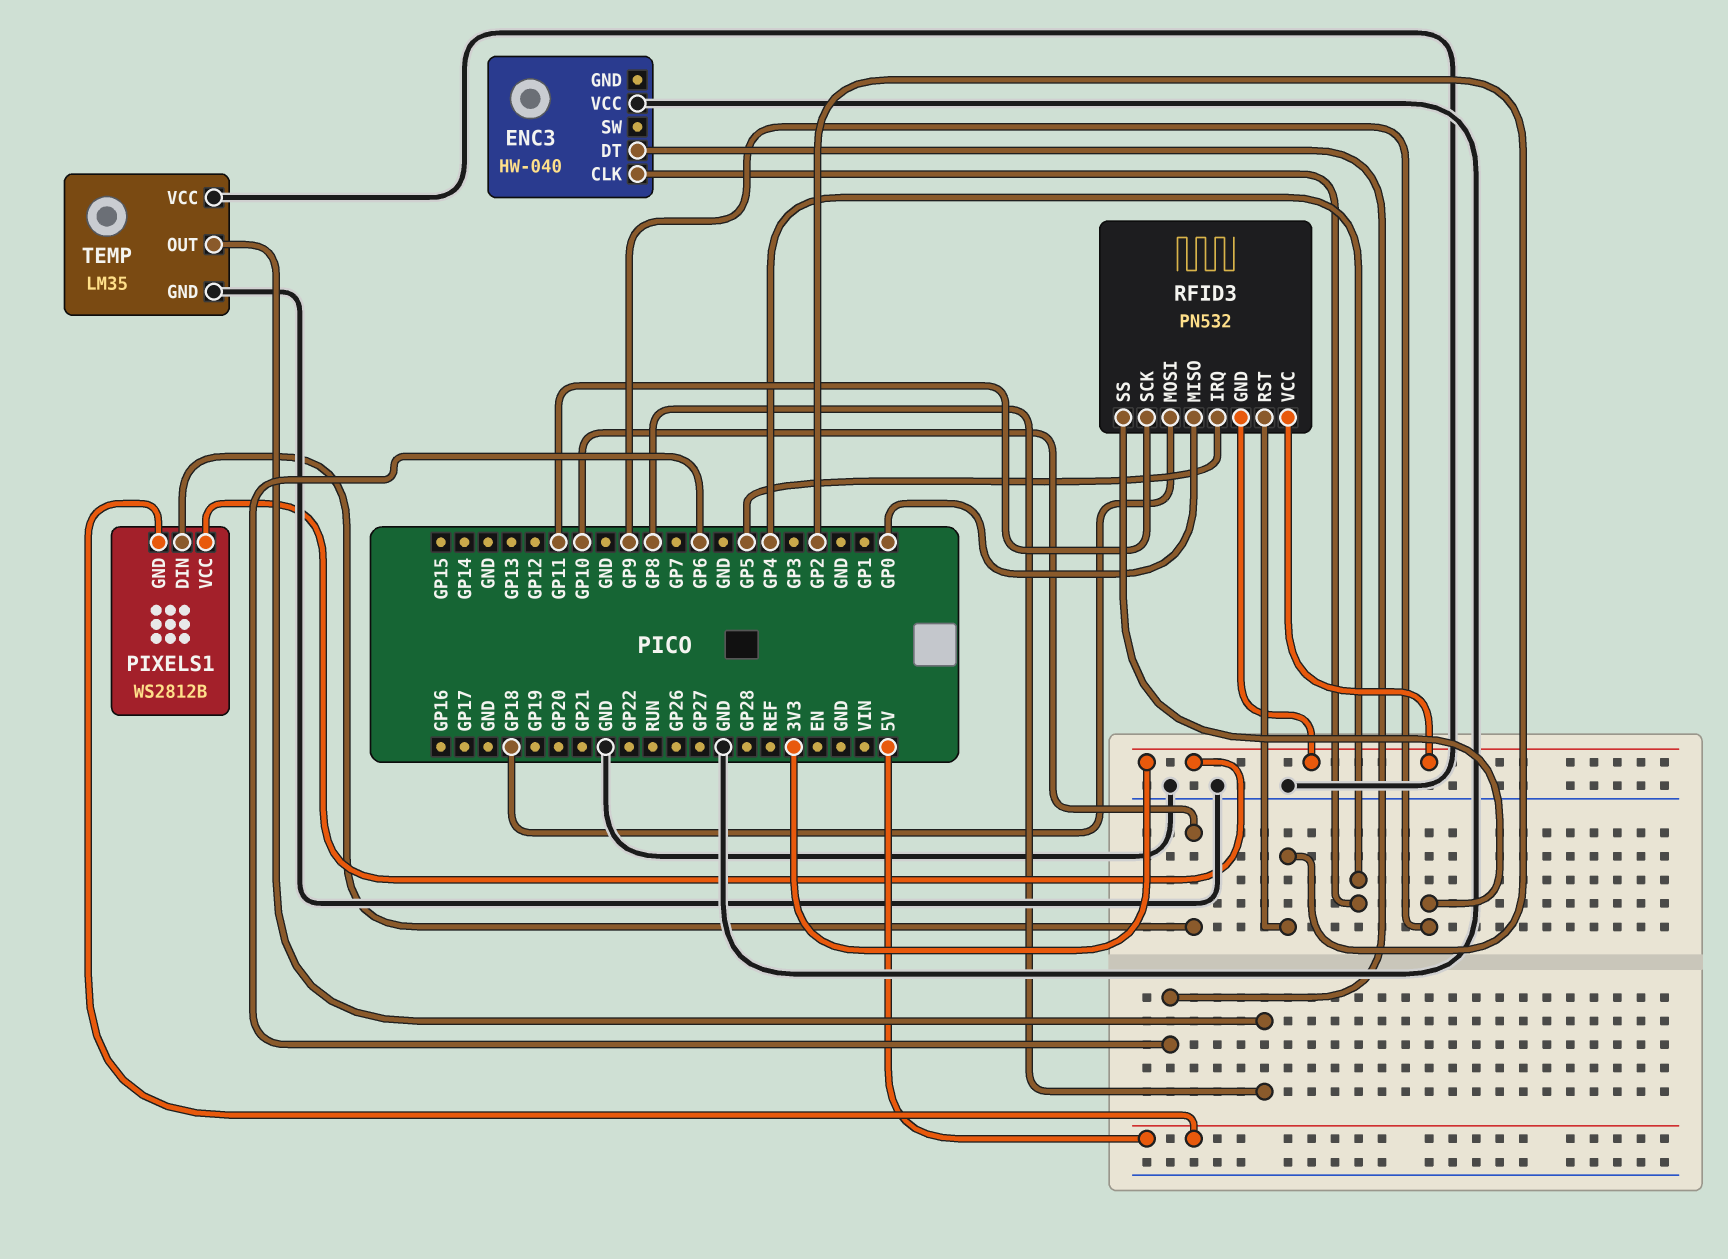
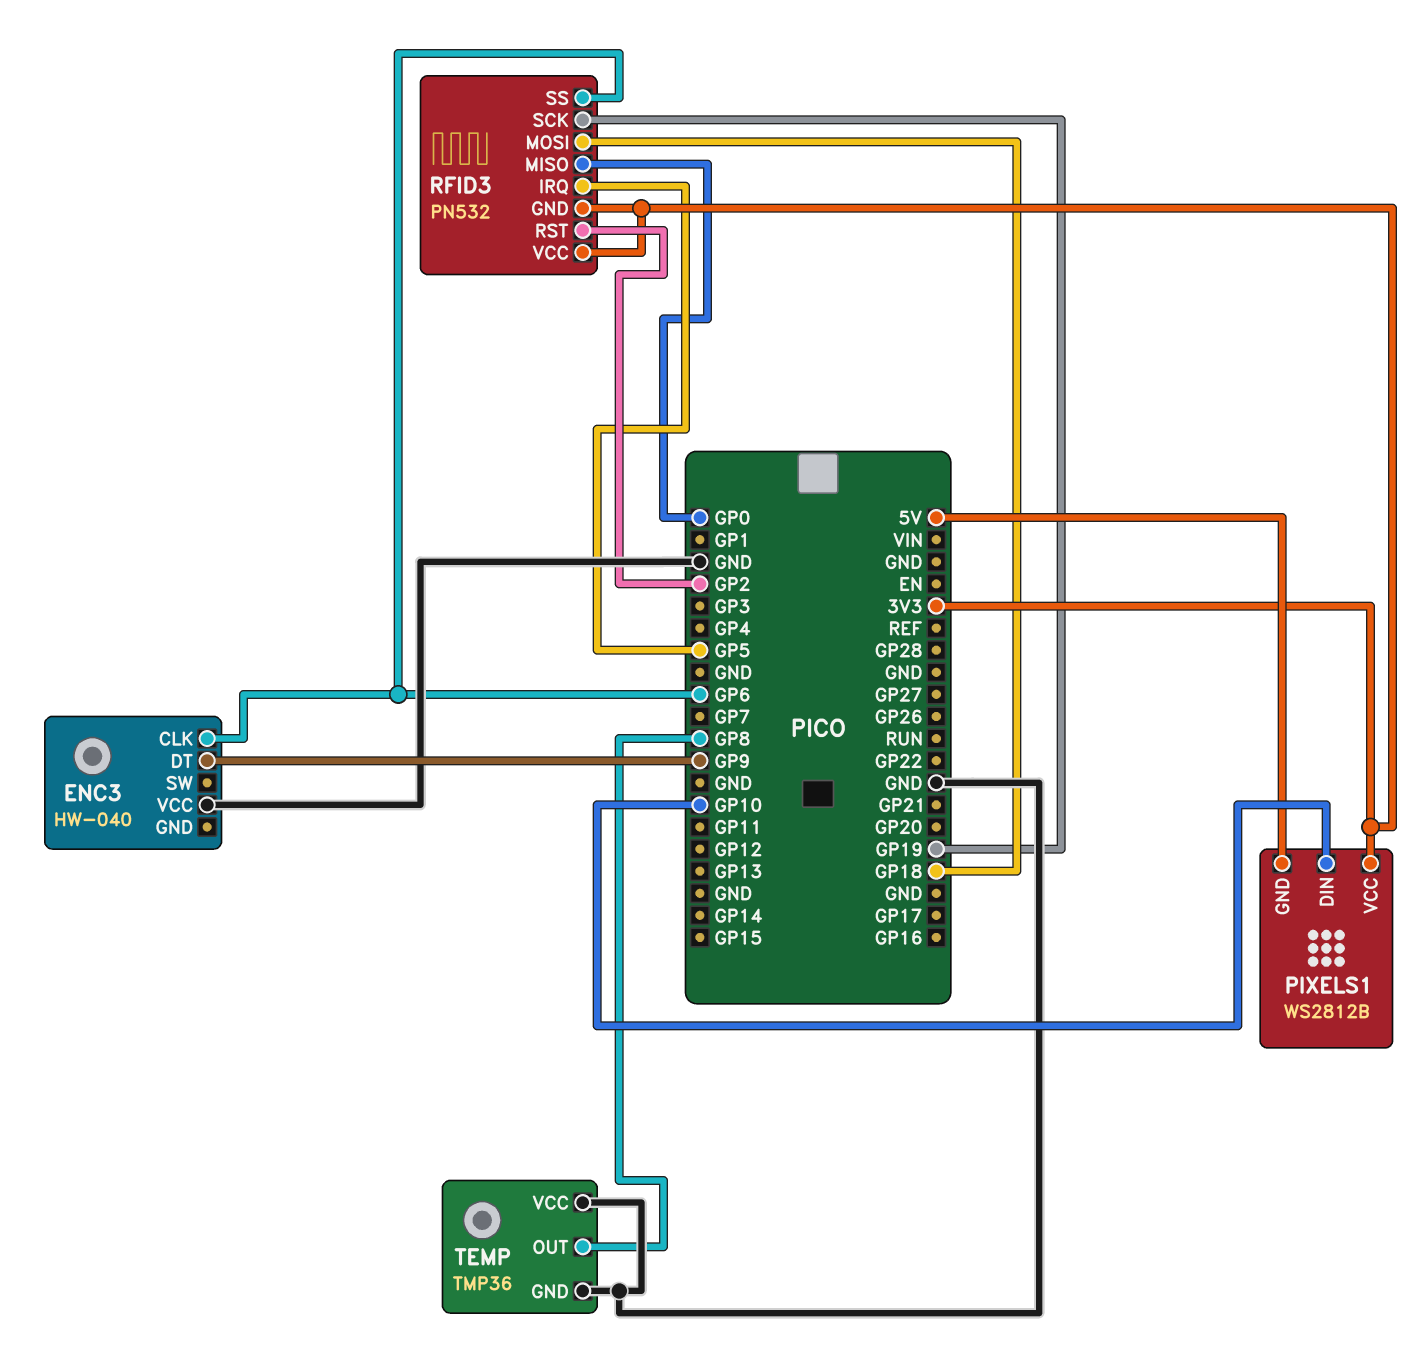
ENC3 pin CLK: GP4 -> GP6
ENC3 pin DT: GP6 -> GP9
RFID3 pin SCK: GP11 -> GP19
RFID3 pin SS: GP9 -> GP6
TEMP: LM35 -> TMP36

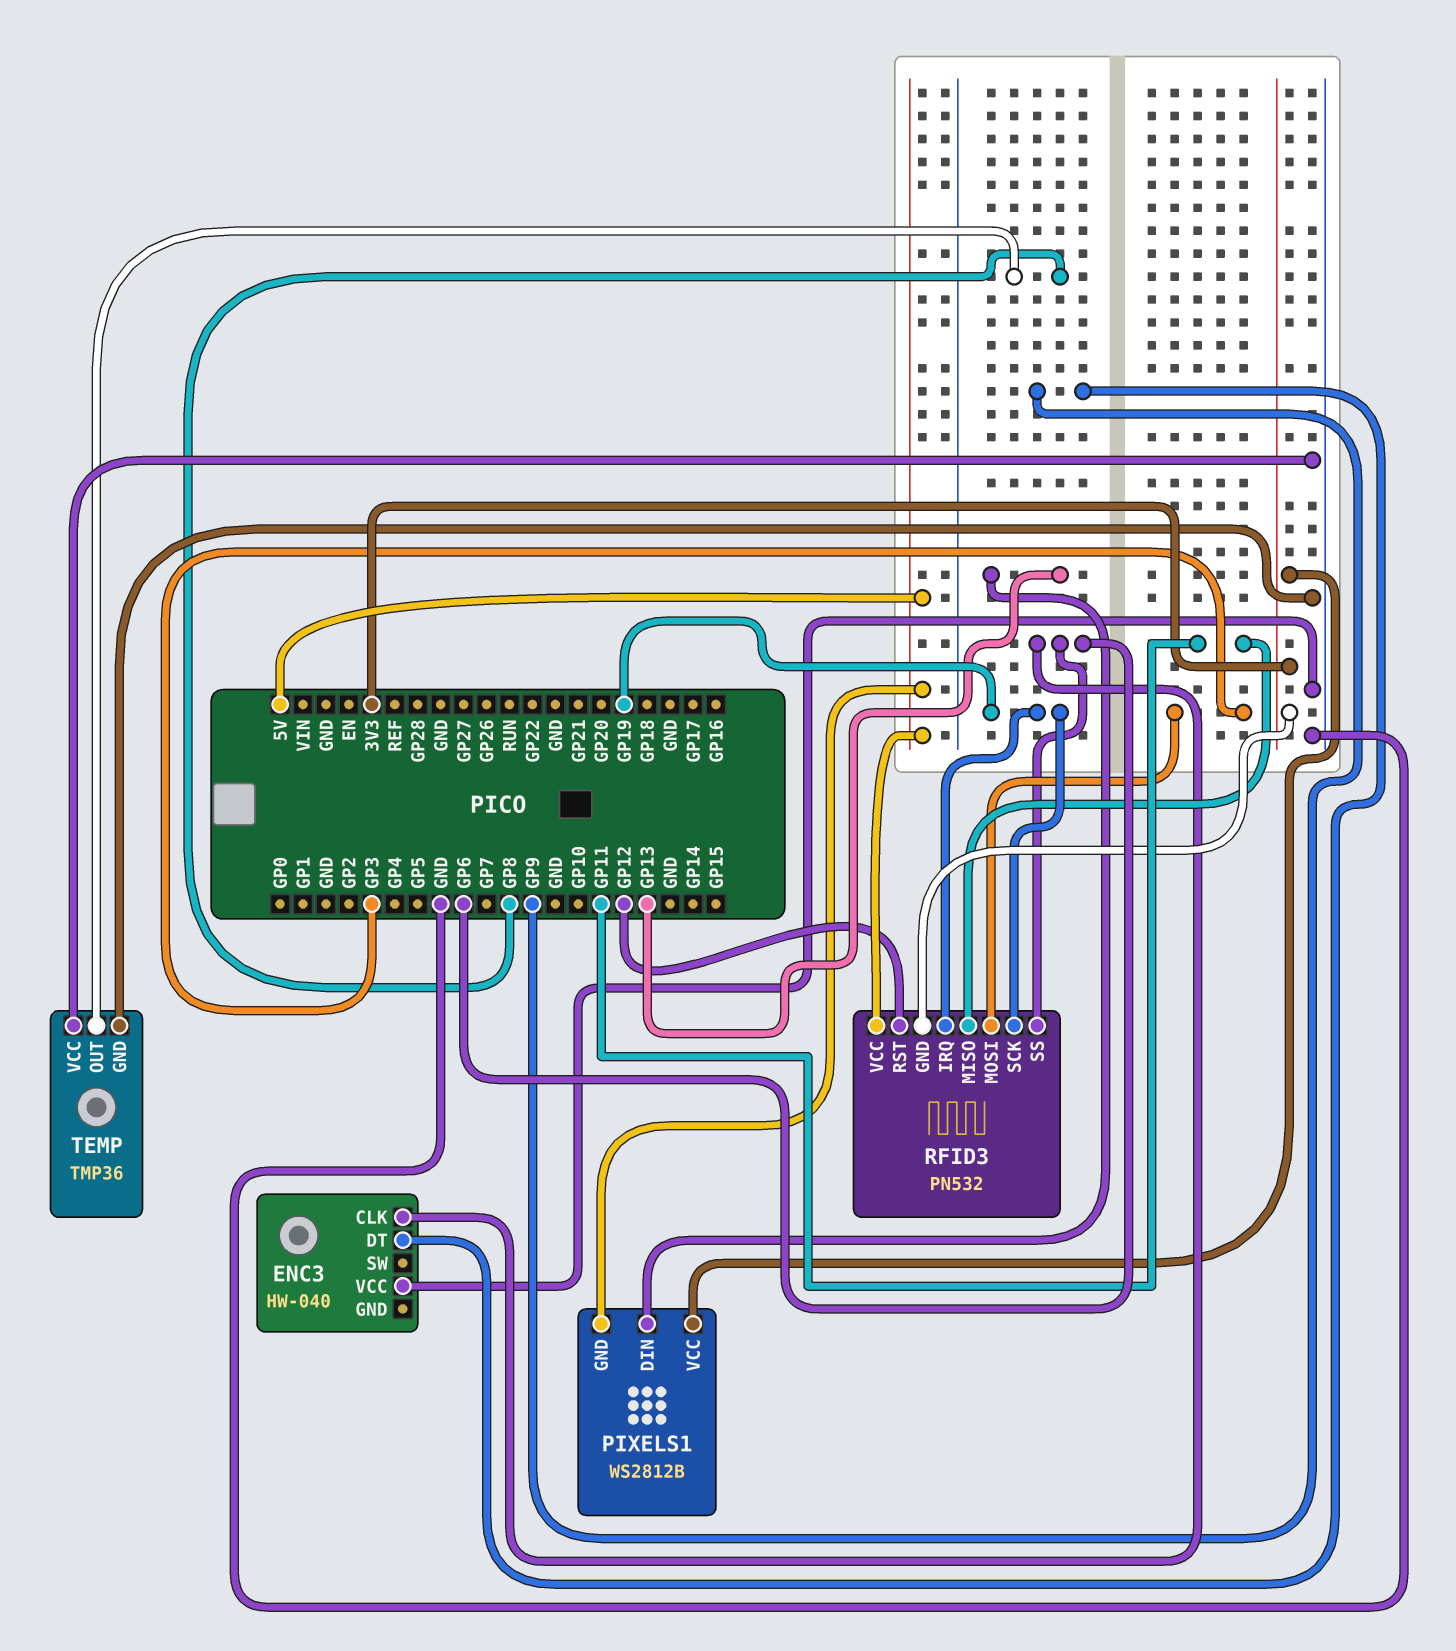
PIXELS1 pin DIN: GP10 -> GP13
RFID3 pin IRQ: GP5 -> GP19
RFID3 pin MISO: GP0 -> GP11
RFID3 pin MOSI: GP18 -> GP3
RFID3 pin RST: GP2 -> GP12
RFID3 pin VCC: 3V3 -> 5V

